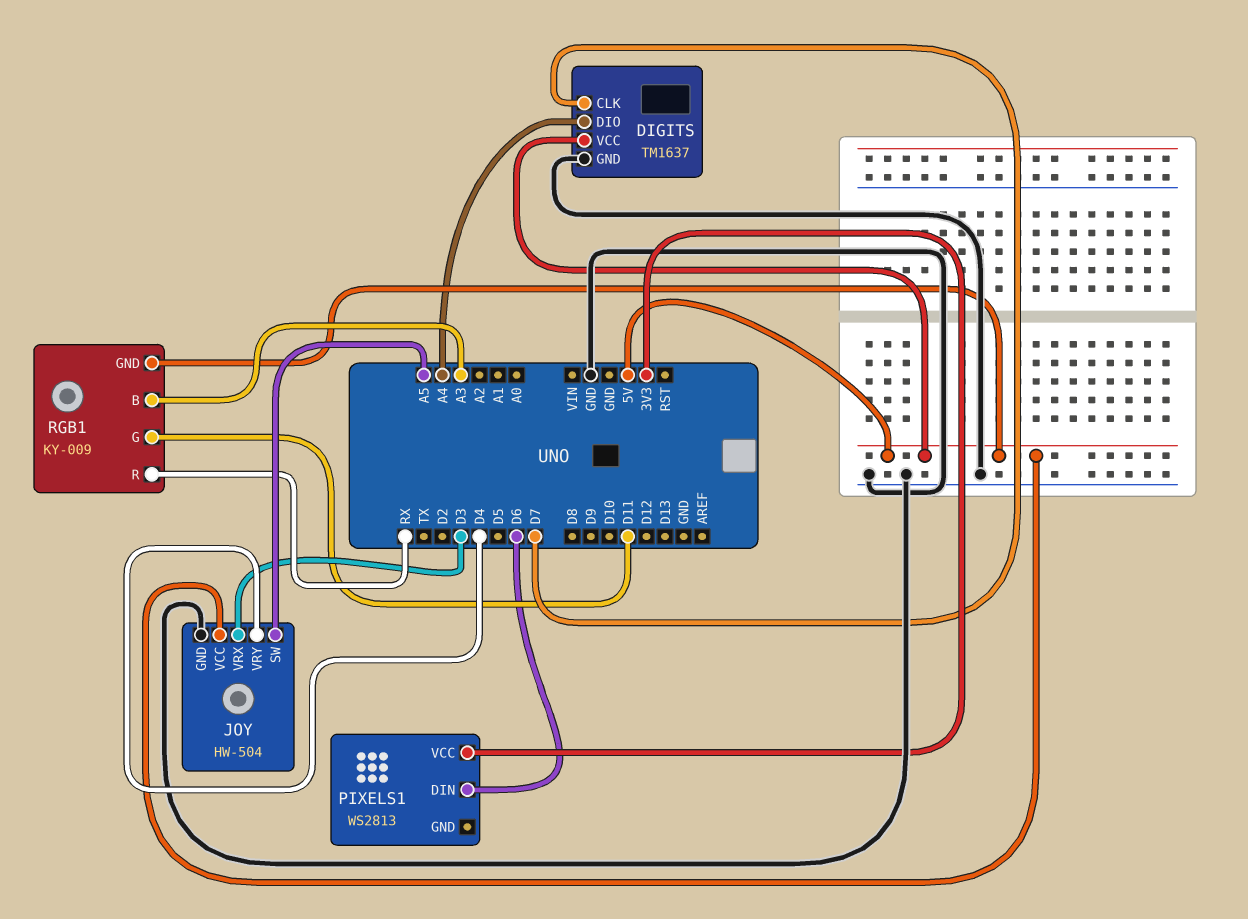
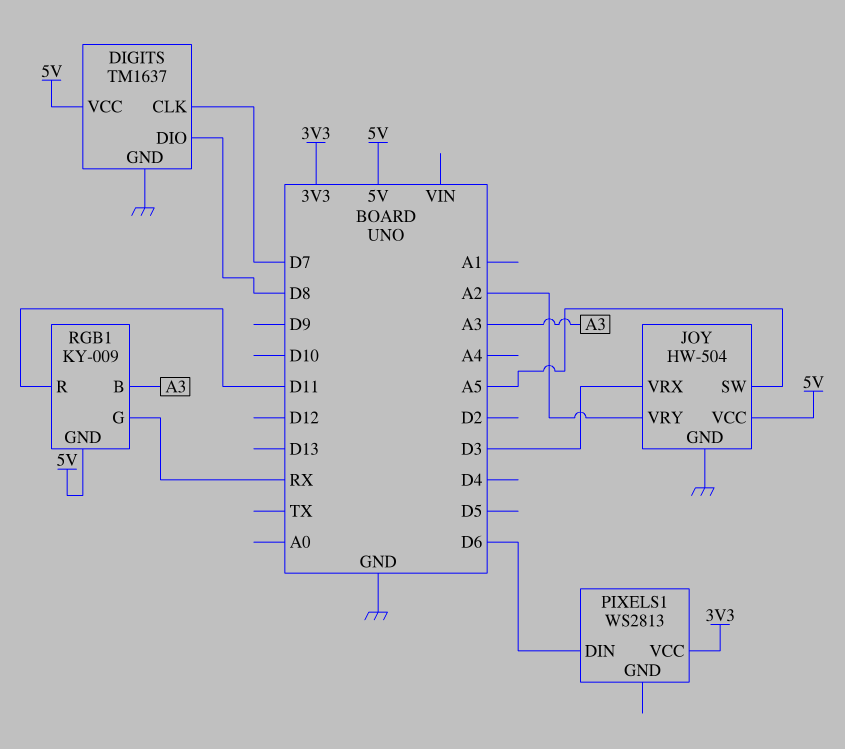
DIGITS pin DIO: A4 -> D8
JOY pin VRY: D4 -> A2
RGB1 pin G: D11 -> RX
RGB1 pin R: RX -> D11

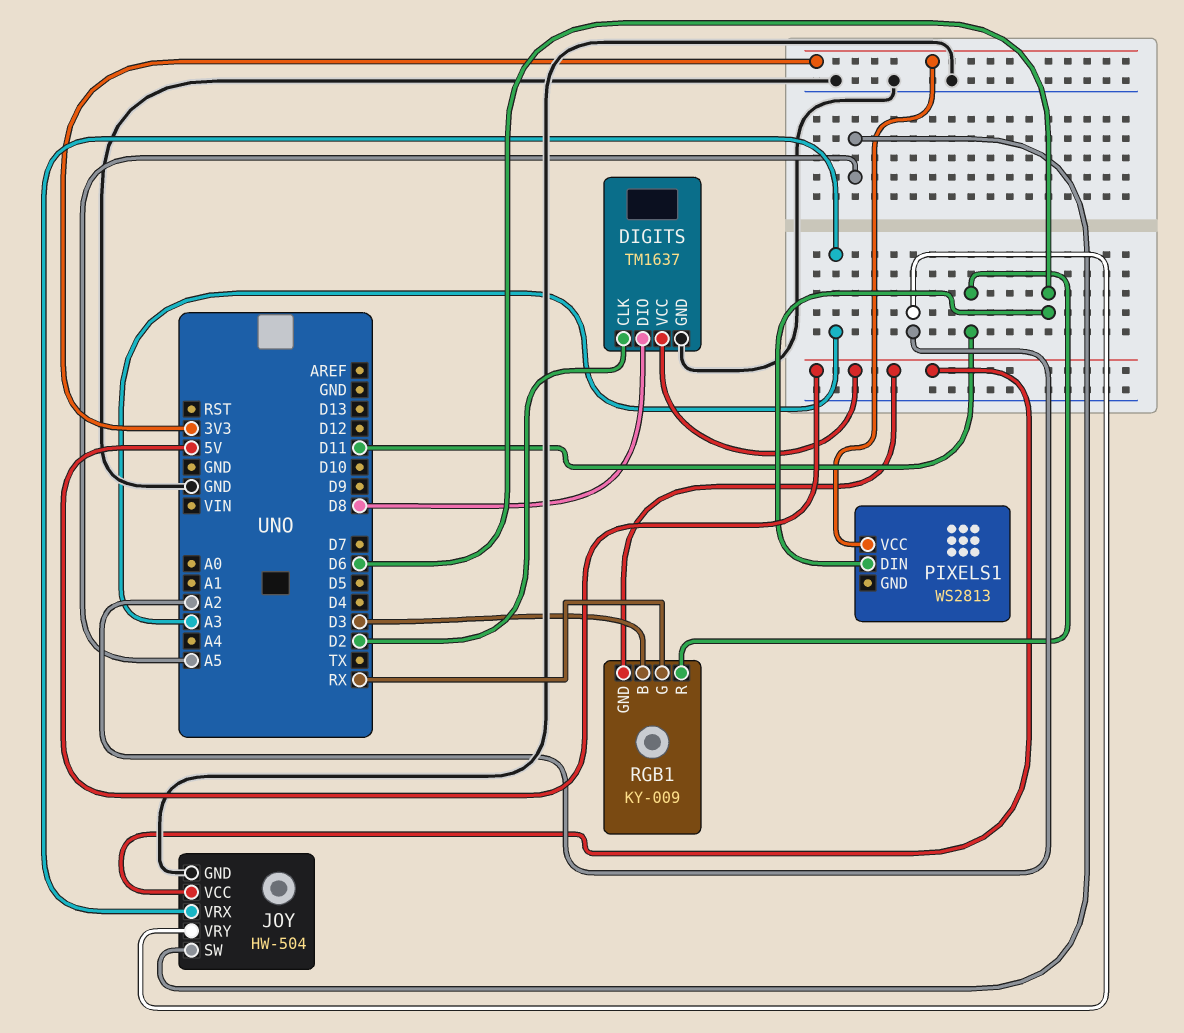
DIGITS pin CLK: D7 -> D2
JOY pin VRX: D3 -> A3
RGB1 pin B: A3 -> D3

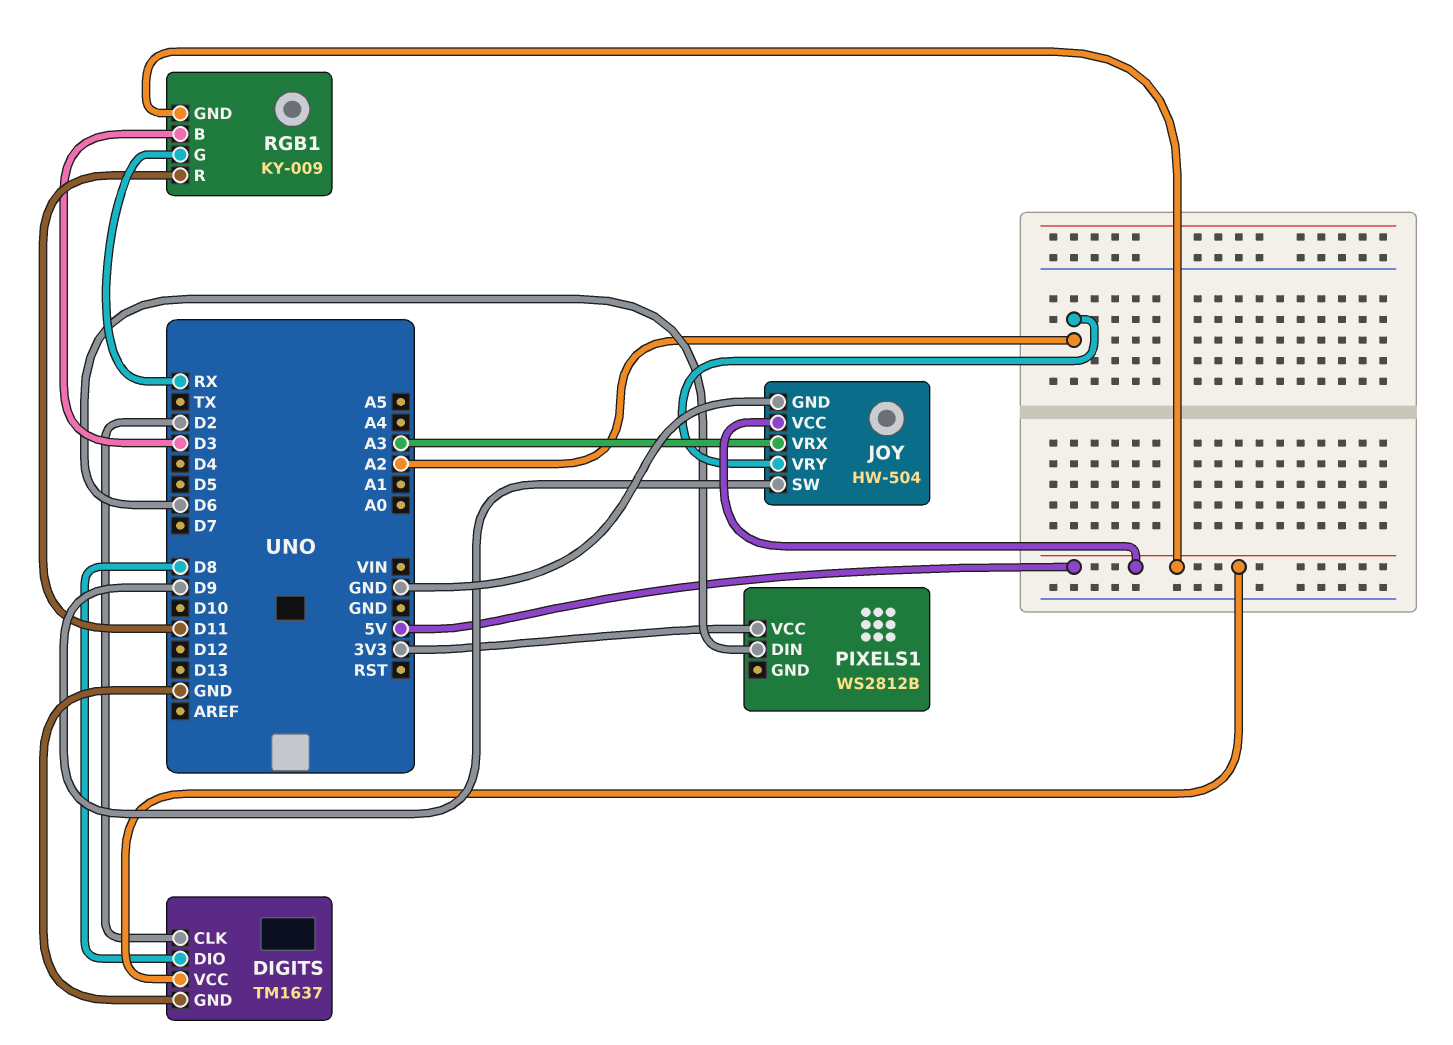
JOY pin SW: A5 -> D9
PIXELS1: WS2813 -> WS2812B

